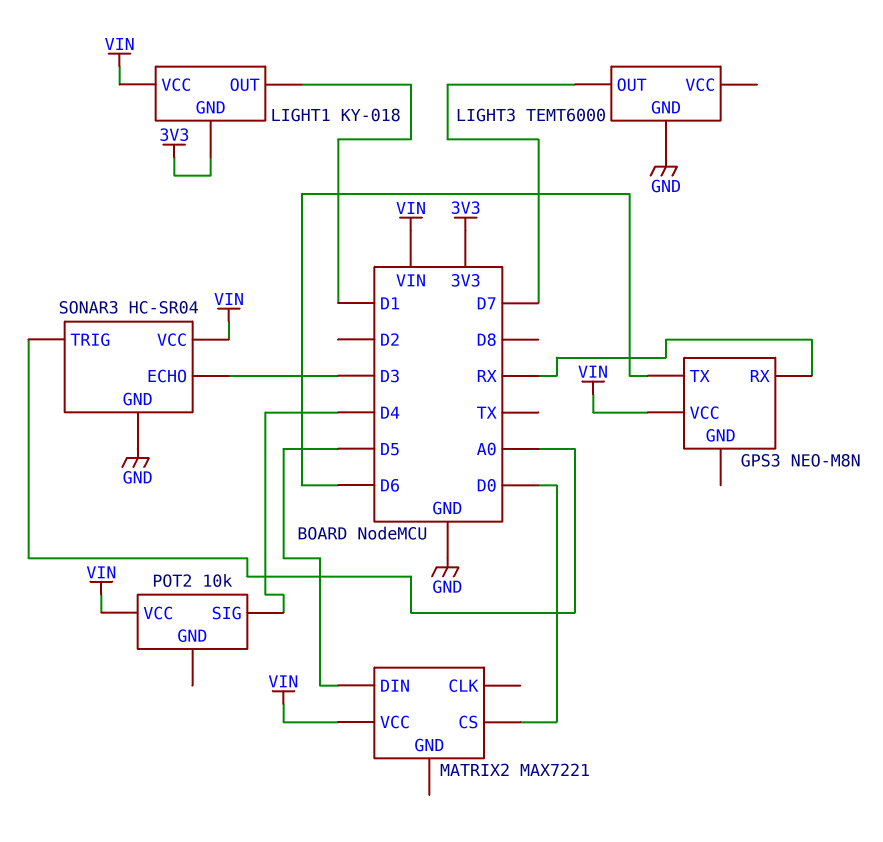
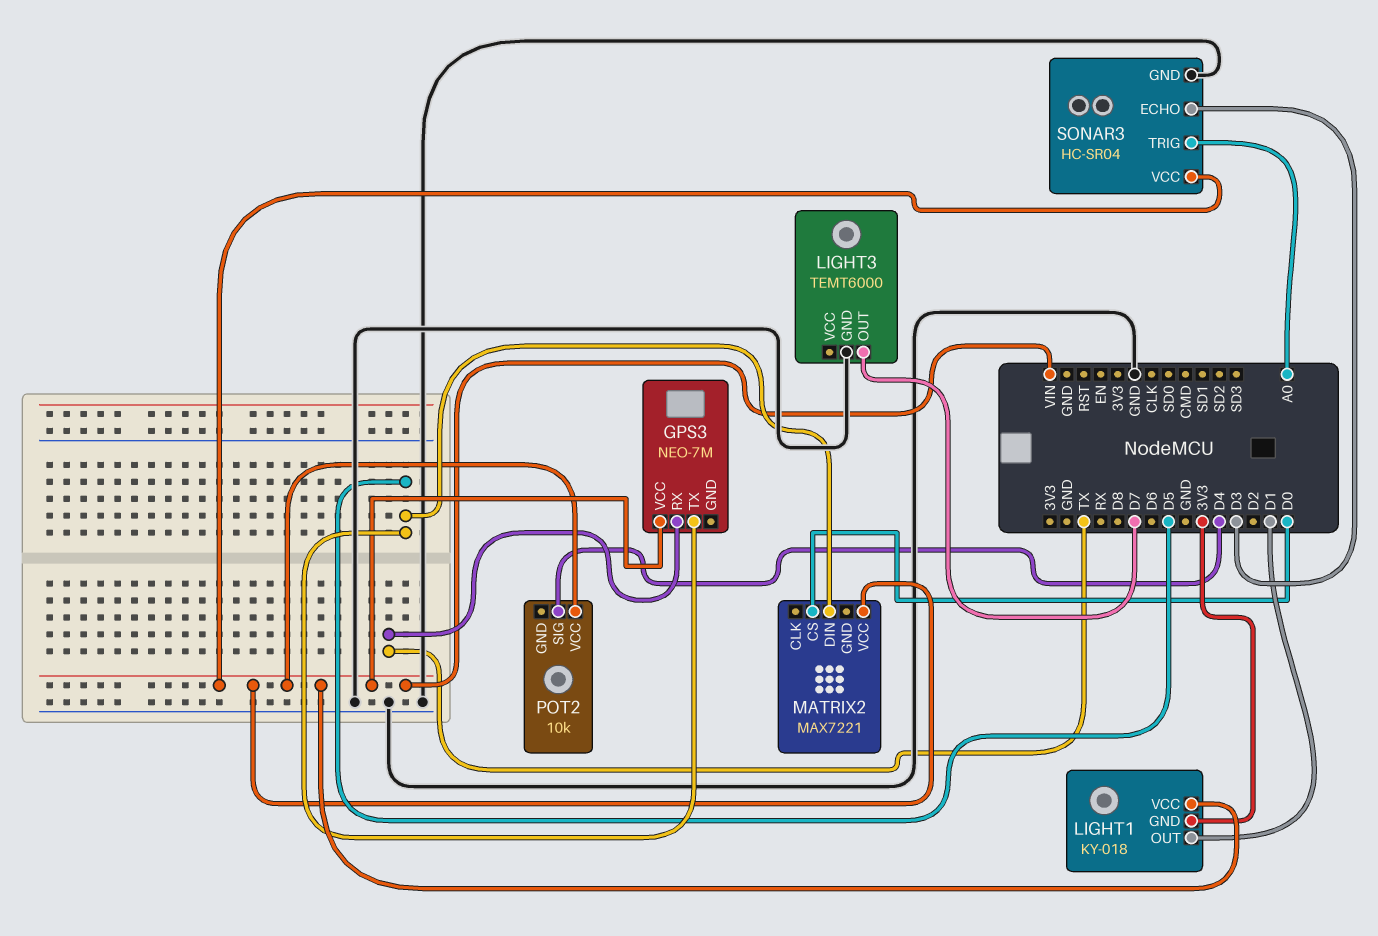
GPS3: NEO-M8N -> NEO-7M
GPS3 pin RX: RX -> TX
GPS3 pin TX: D6 -> D5

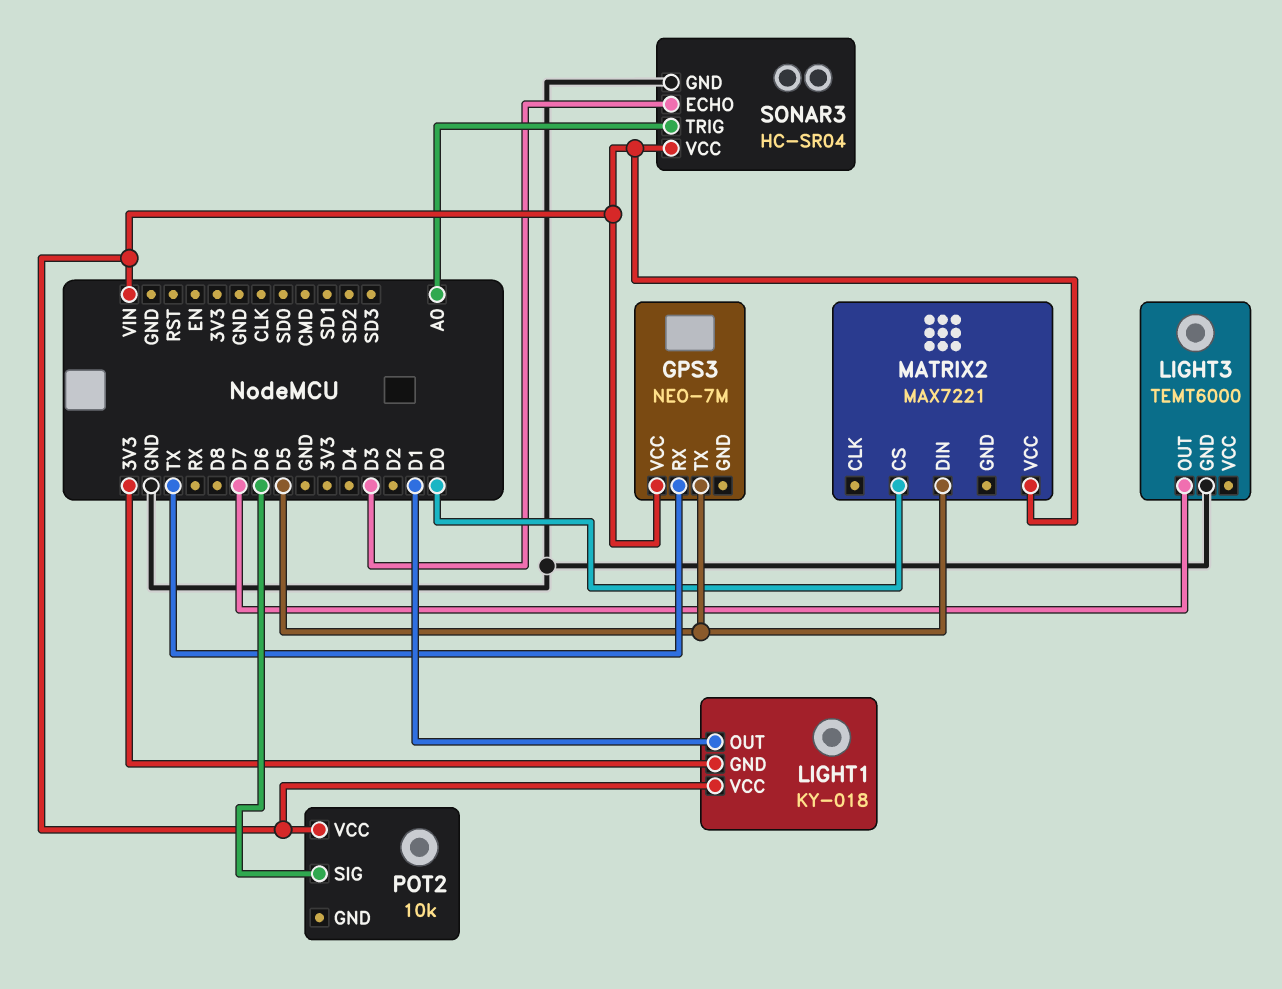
POT2 pin SIG: D4 -> D6

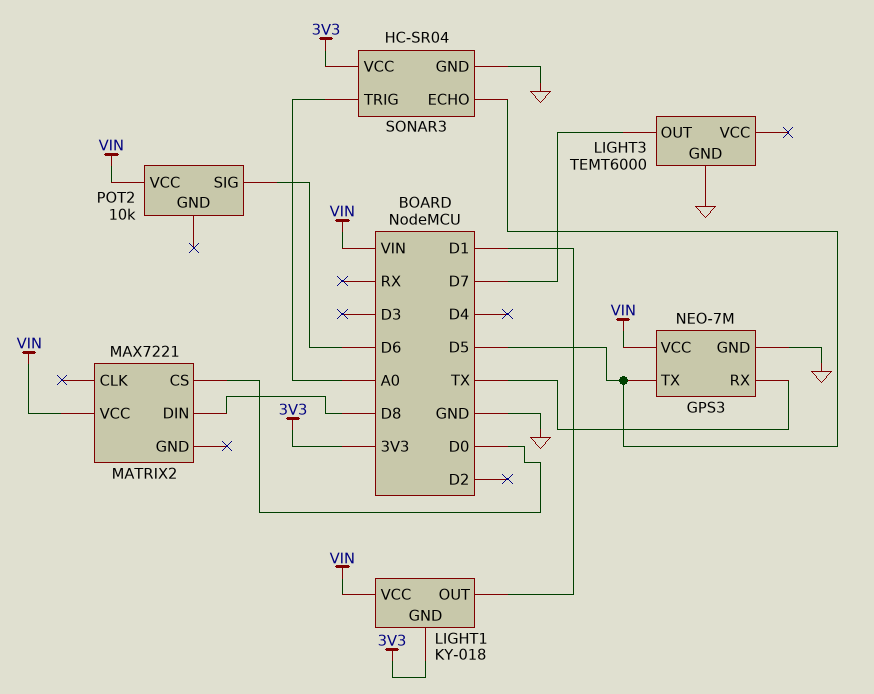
GPS3 pin GND: none -> GND
MATRIX2 pin DIN: D5 -> D8
SONAR3 pin ECHO: D3 -> D5
SONAR3 pin VCC: VIN -> 3V3

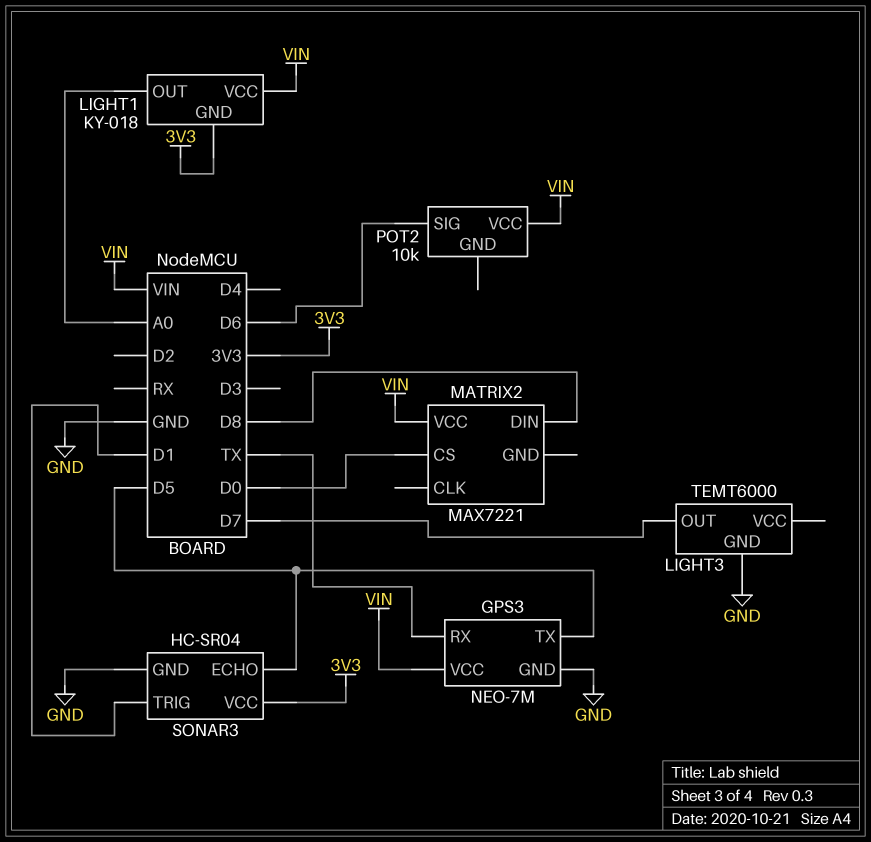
LIGHT1 pin OUT: D1 -> A0
SONAR3 pin TRIG: A0 -> D1

